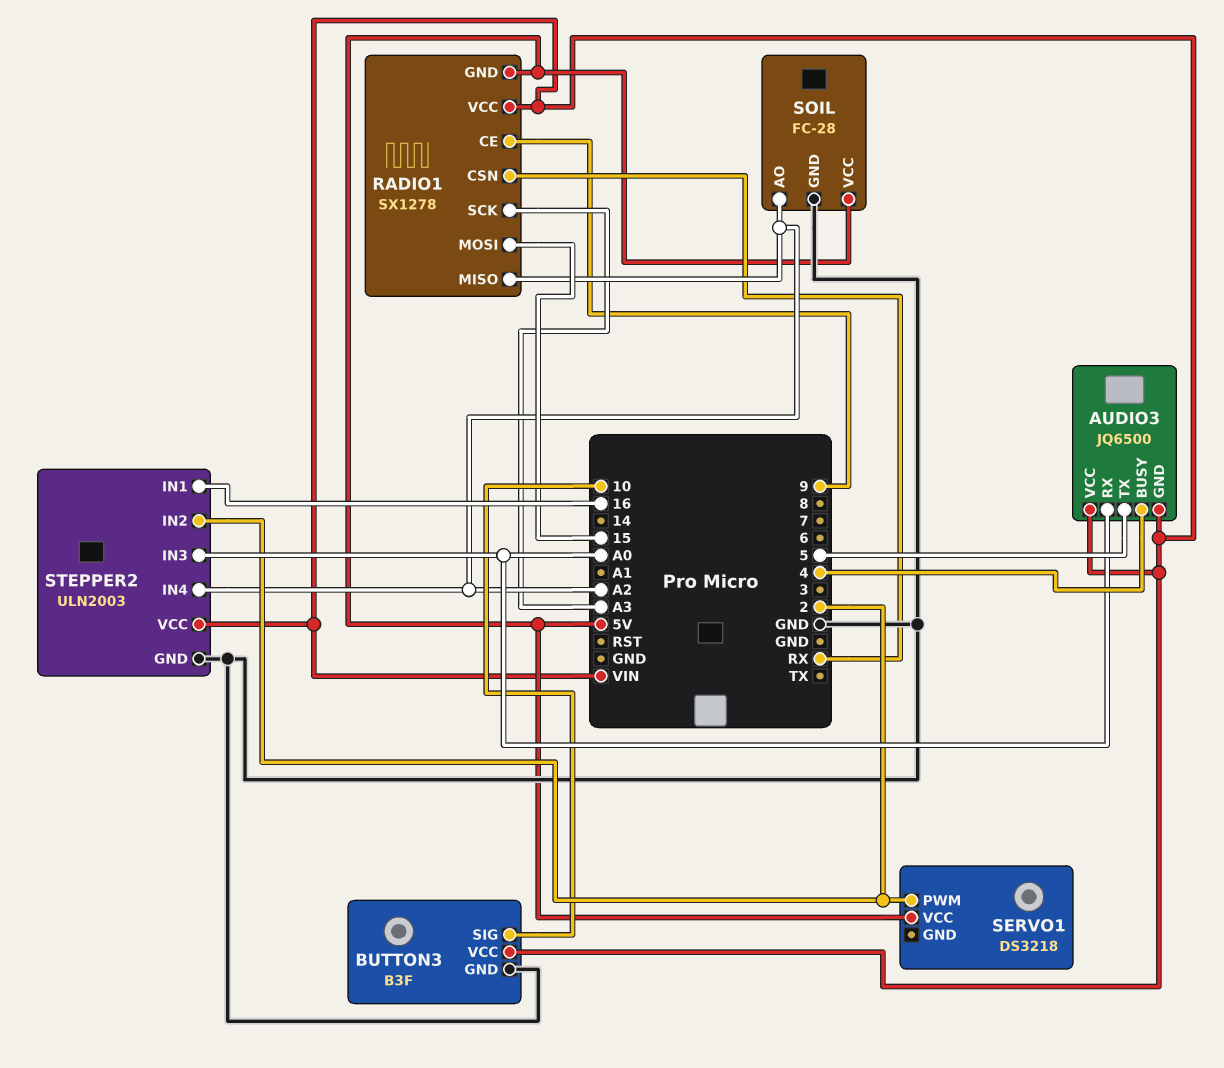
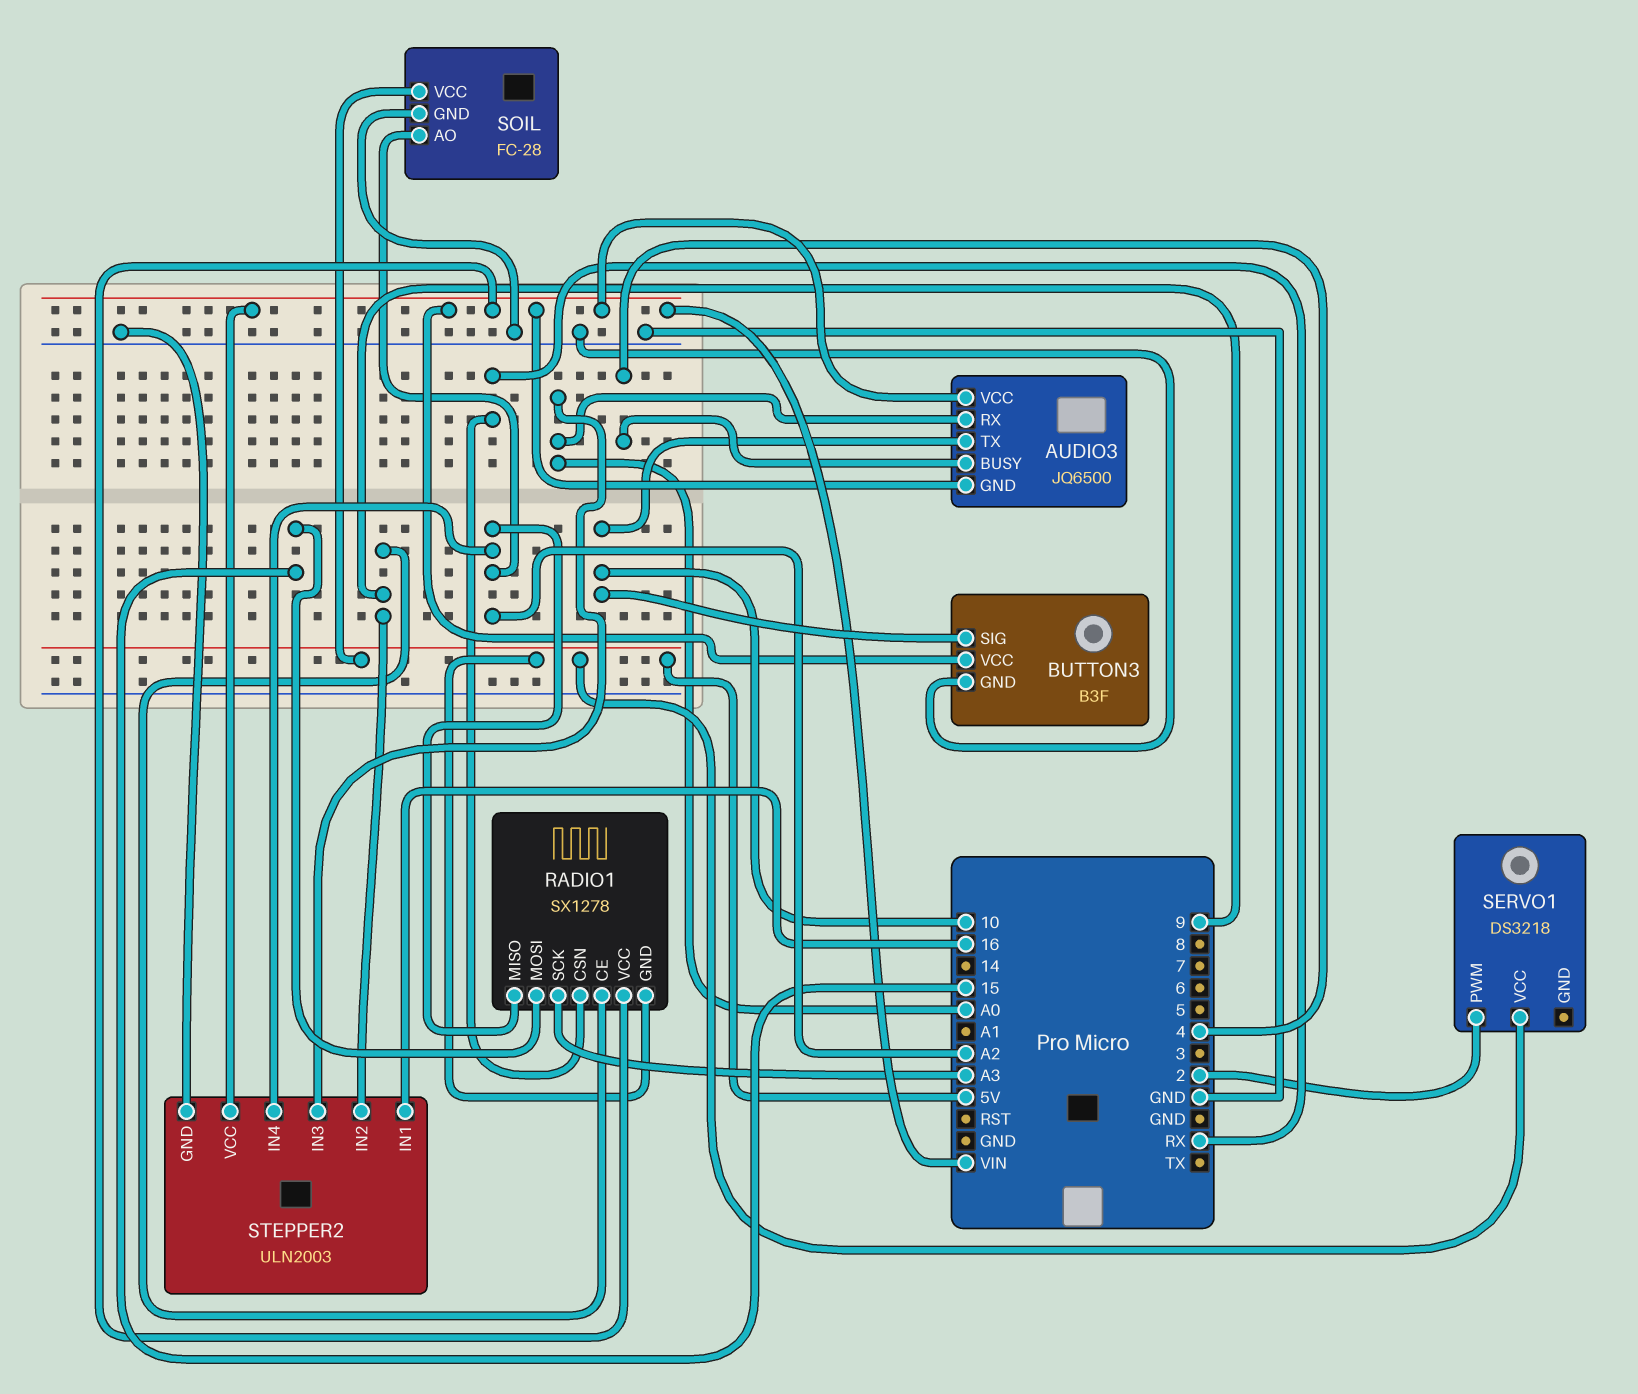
AUDIO3 pin TX: 5 -> 10
STEPPER2 pin IN2: 2 -> 9

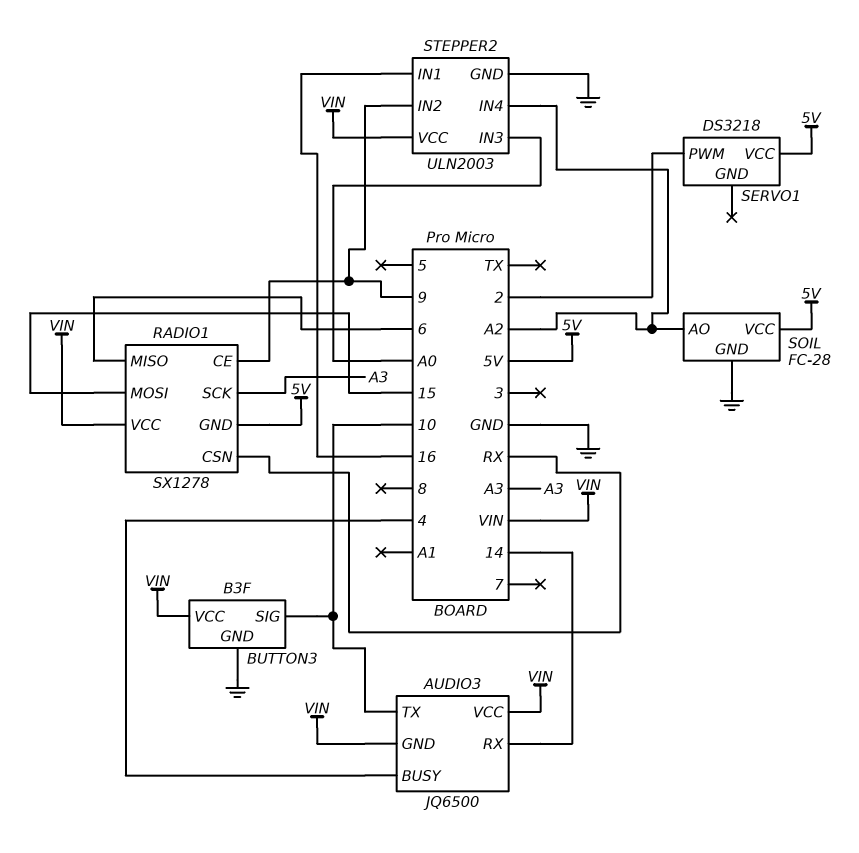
AUDIO3 pin RX: A0 -> 14
RADIO1 pin MISO: A2 -> 6

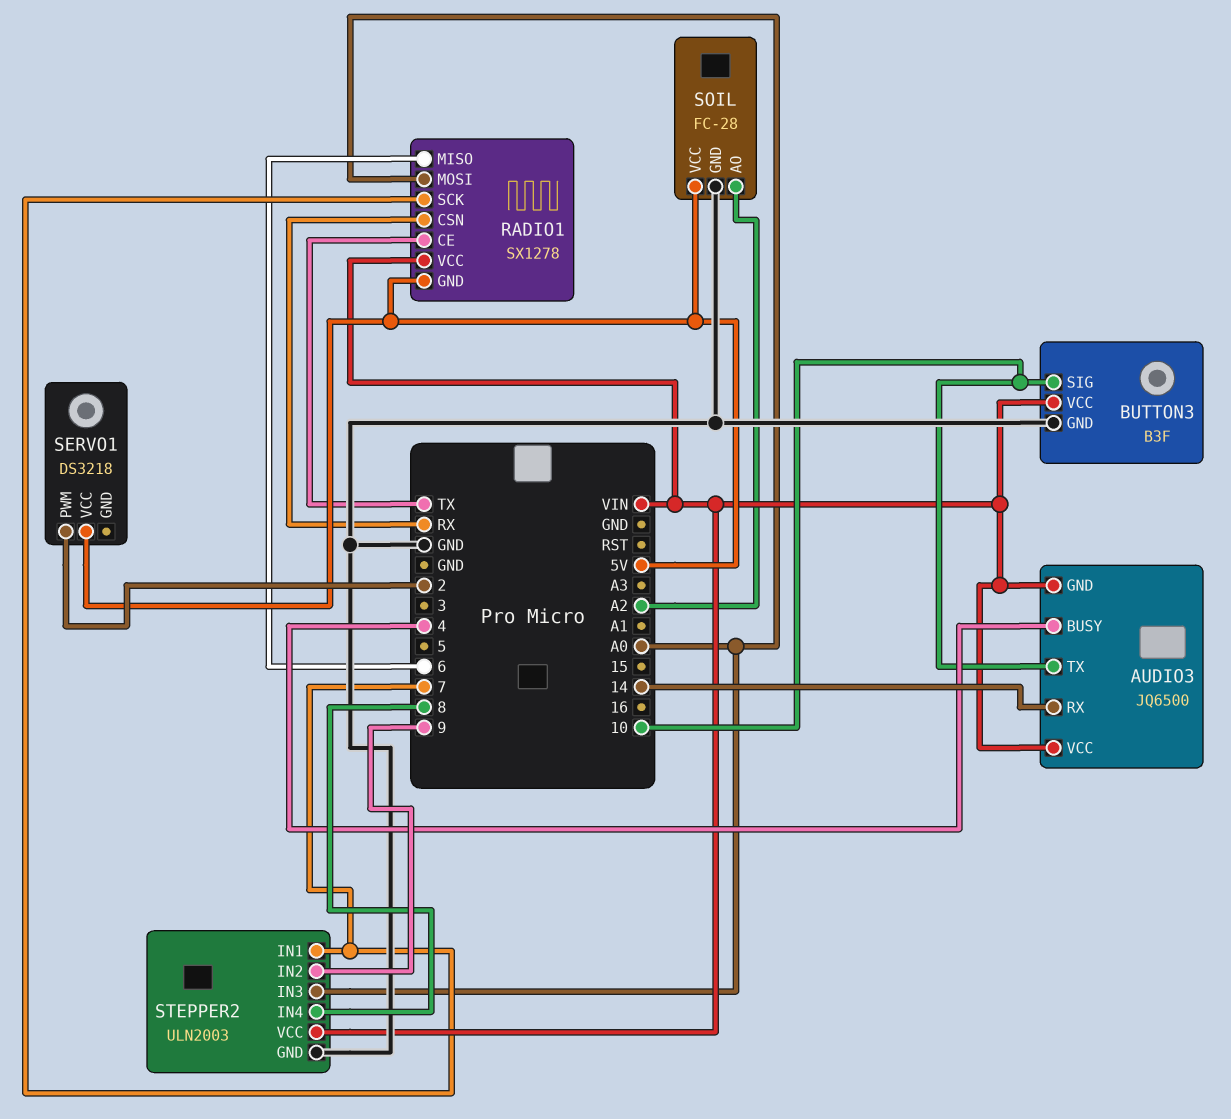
RADIO1 pin CE: 9 -> TX
RADIO1 pin MOSI: 15 -> A0
RADIO1 pin SCK: A3 -> 7
STEPPER2 pin IN1: 16 -> 7
STEPPER2 pin IN4: A2 -> 8

